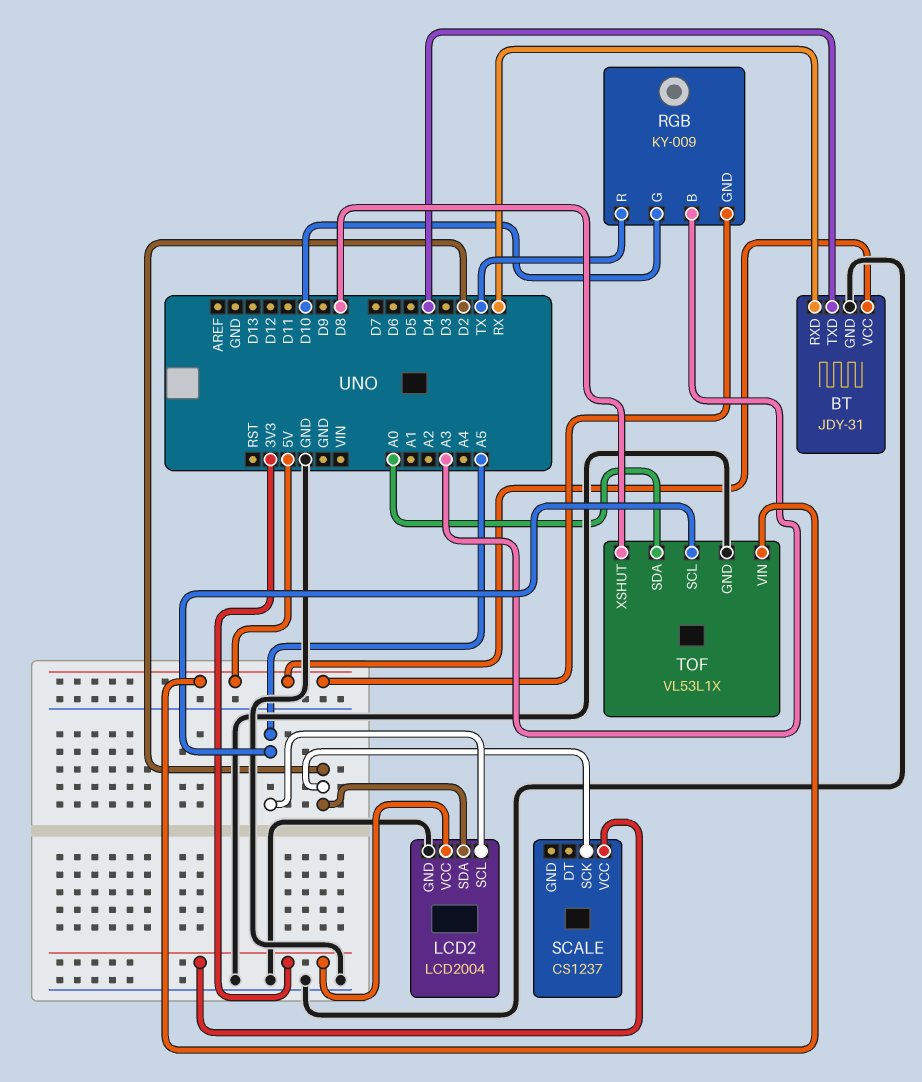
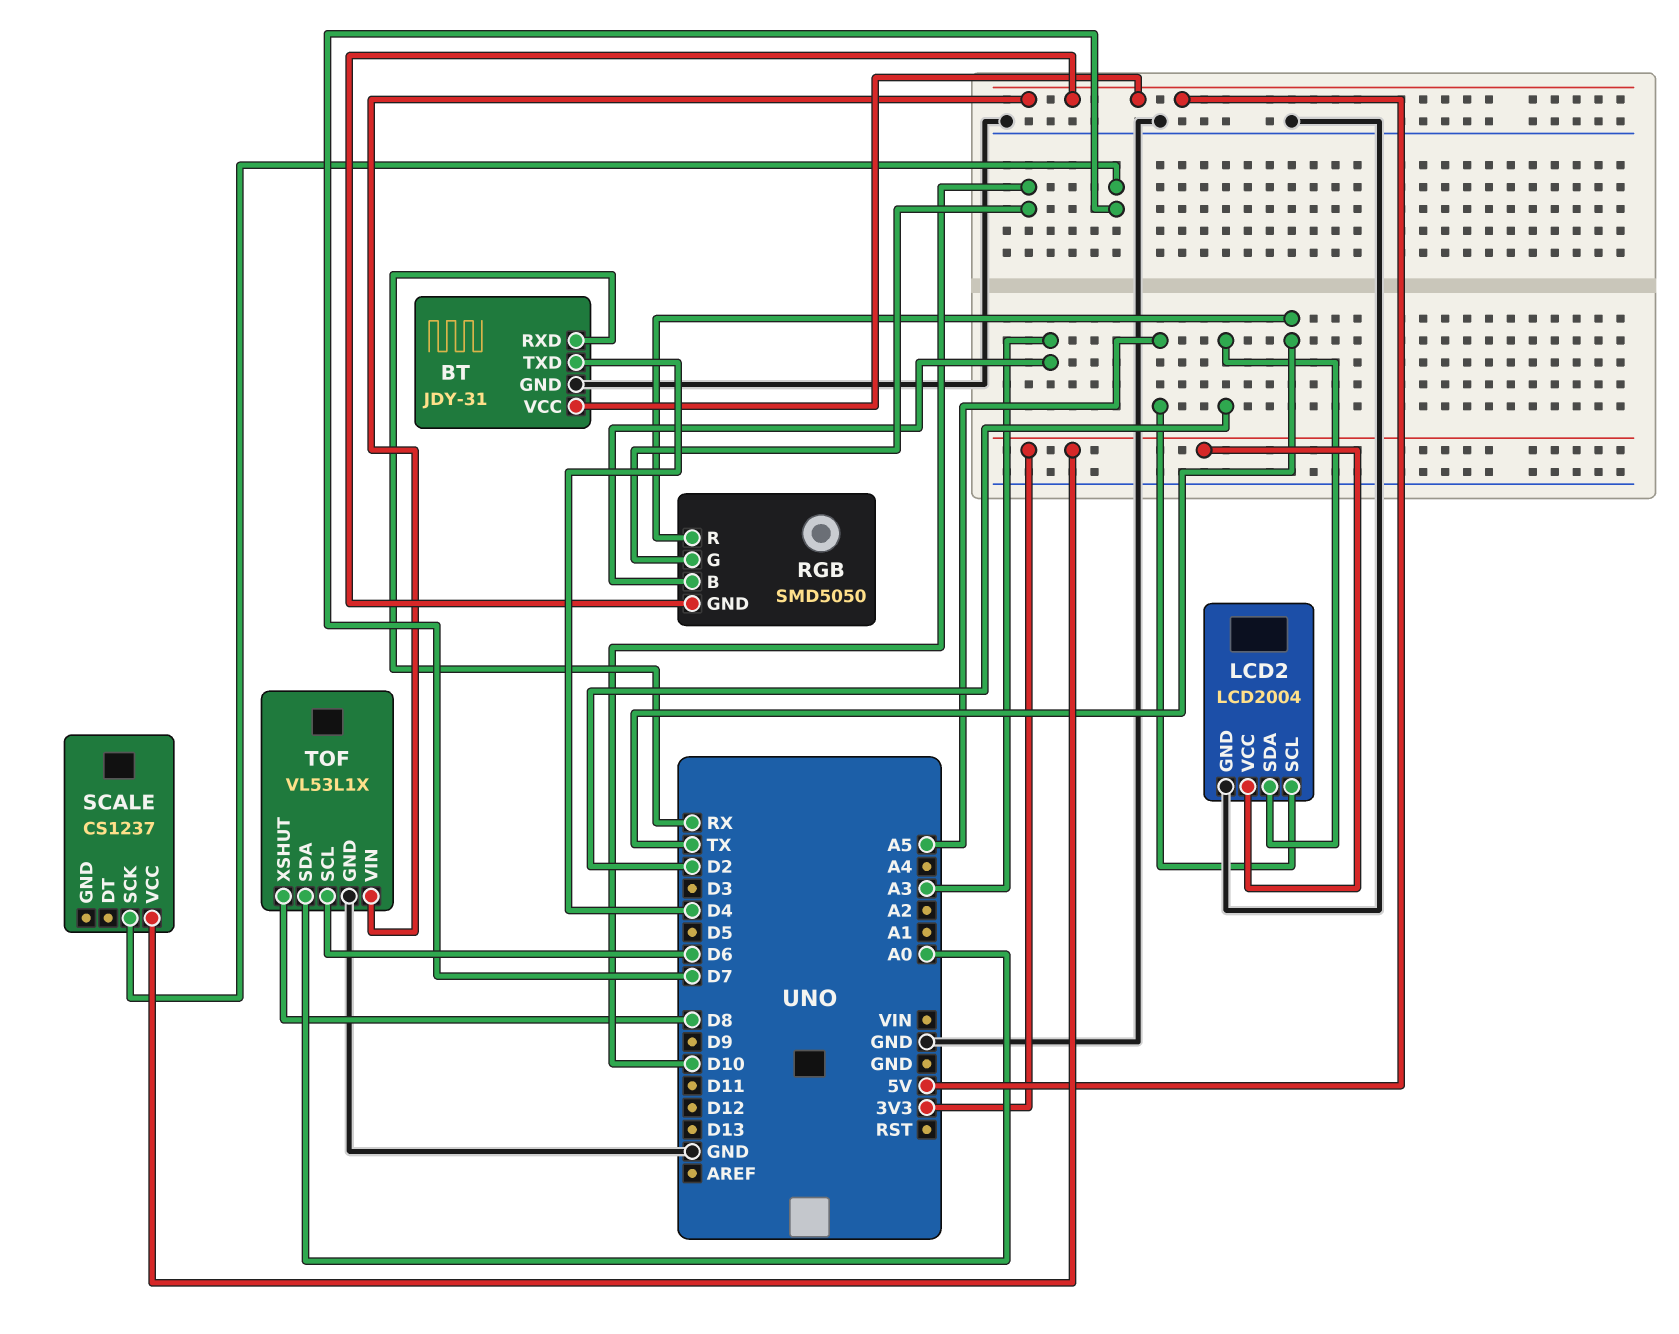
RGB: KY-009 -> SMD5050
SCALE pin SCK: D2 -> D7
TOF pin SCL: A5 -> D6

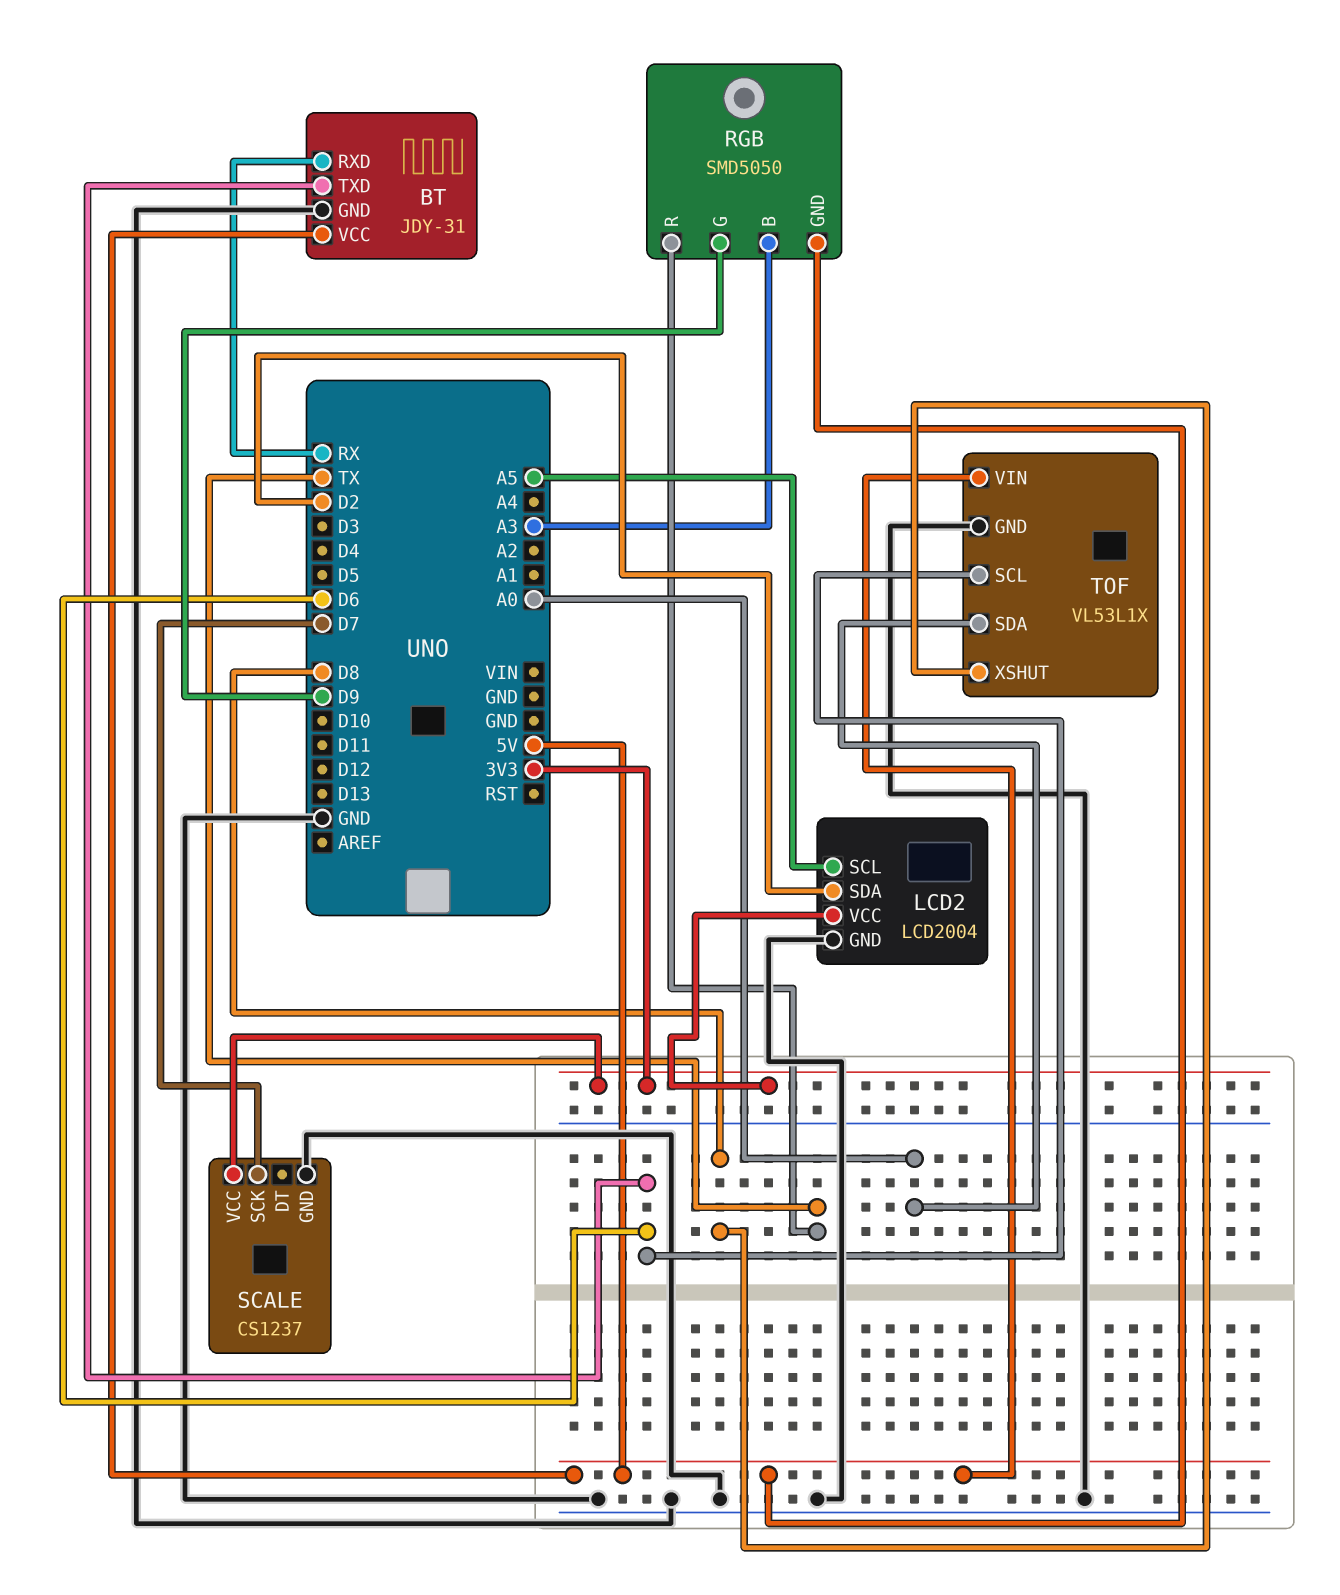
BT pin TXD: D4 -> D6
RGB pin G: D10 -> D9
SCALE pin GND: none -> GND

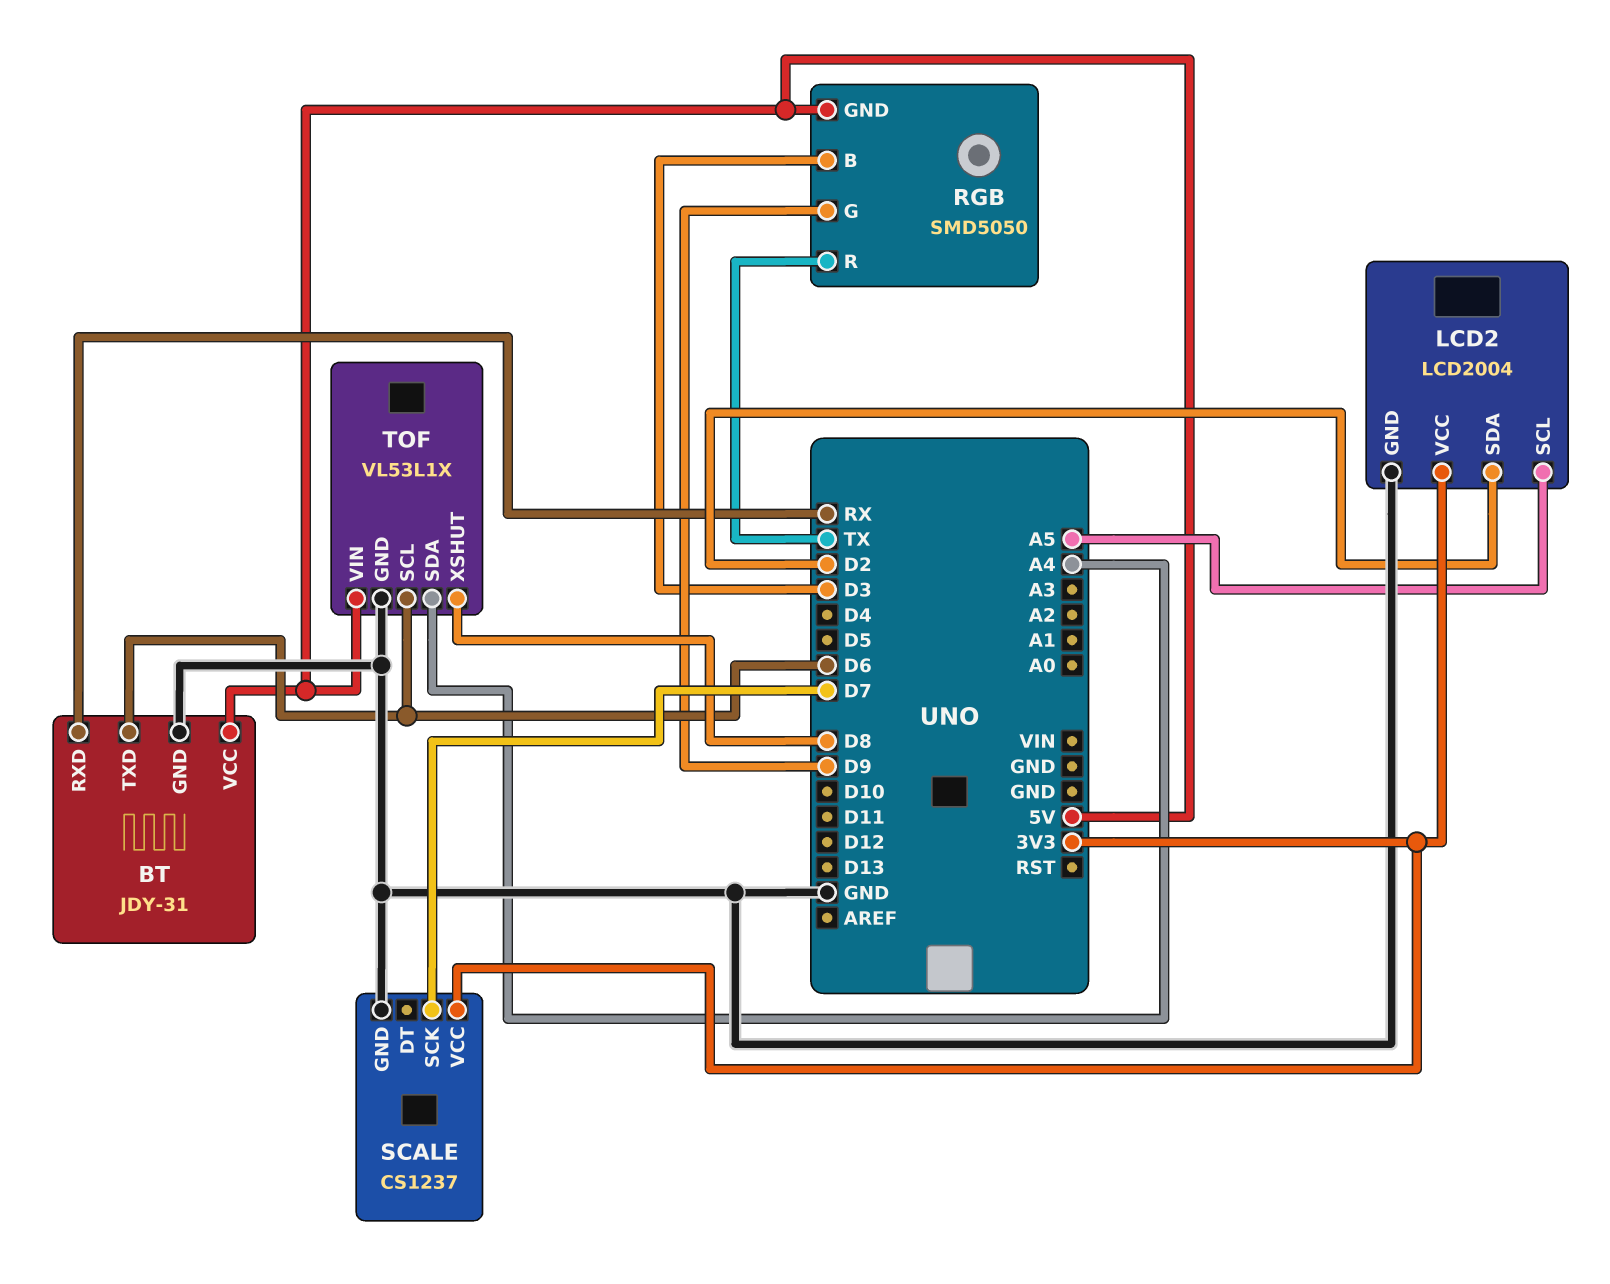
RGB pin B: A3 -> D3
TOF pin SDA: A0 -> A4

